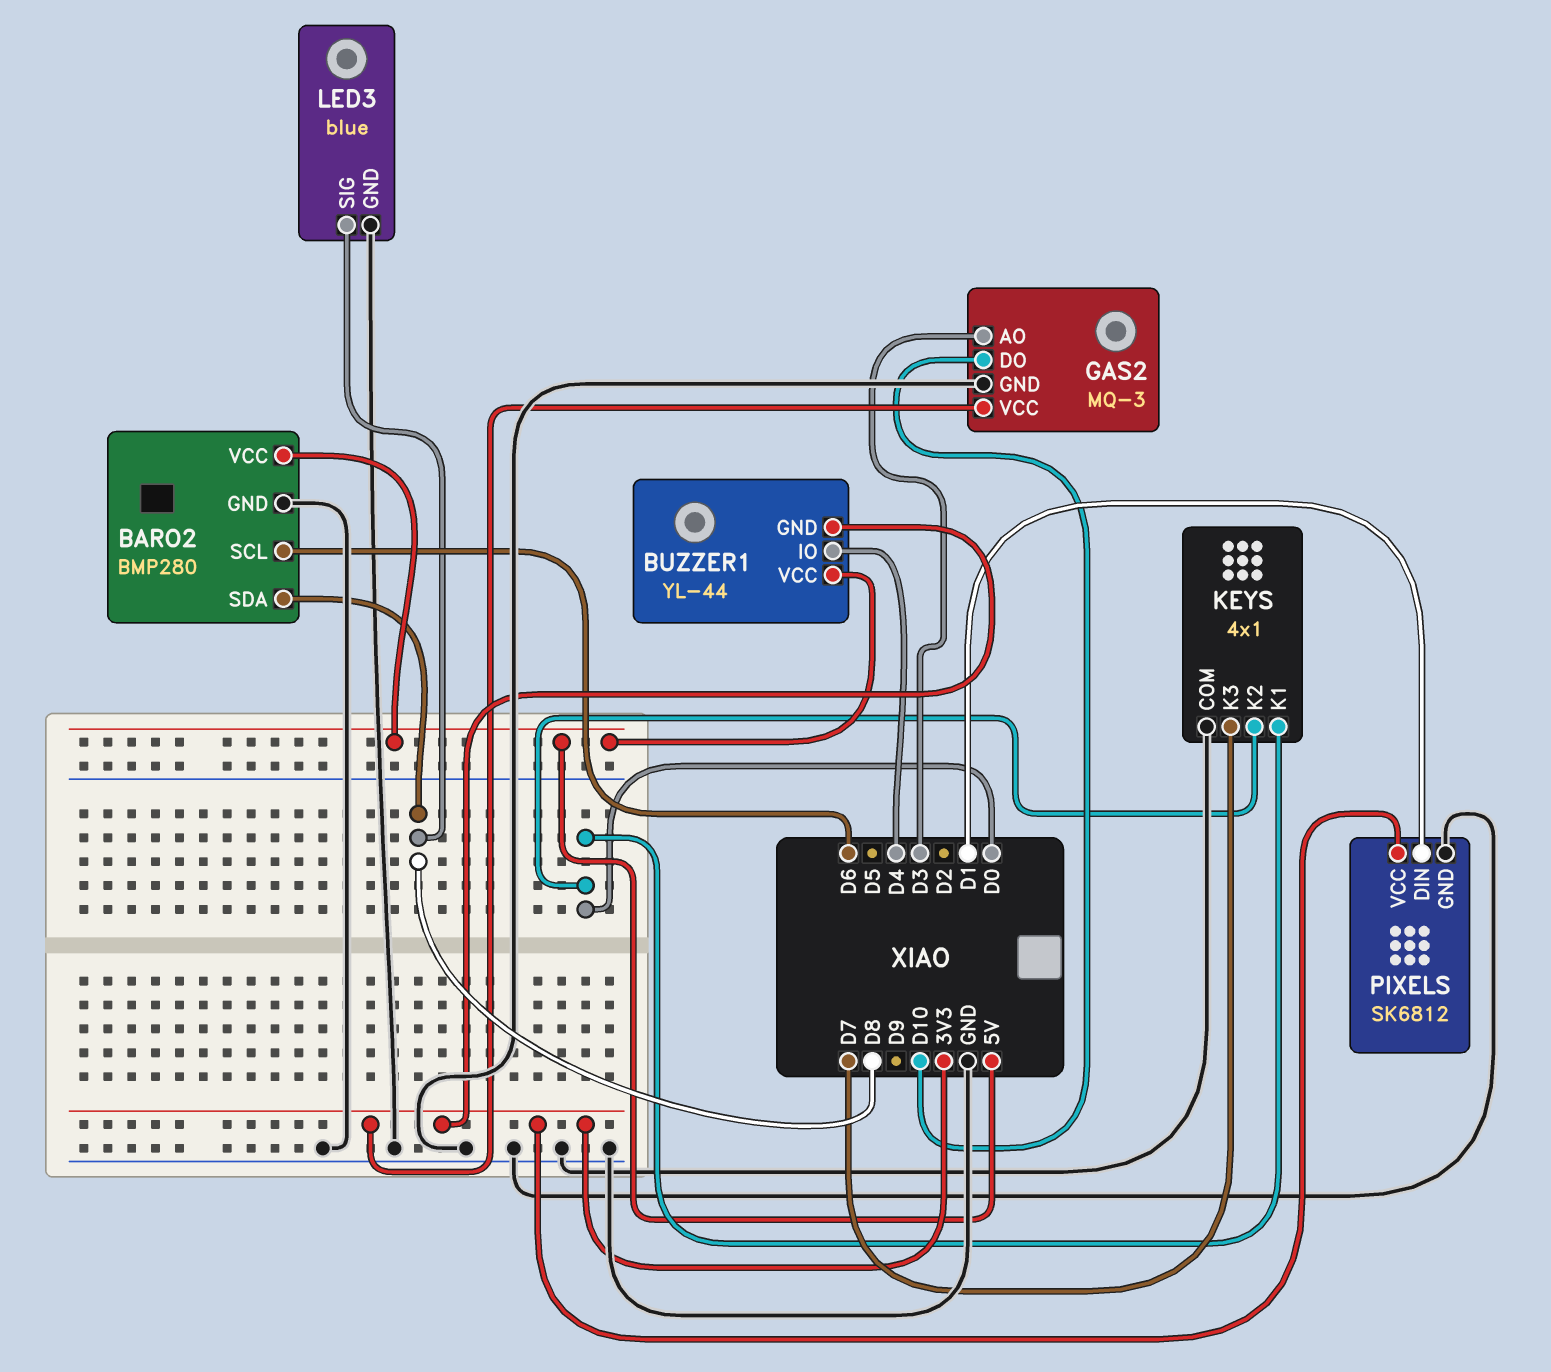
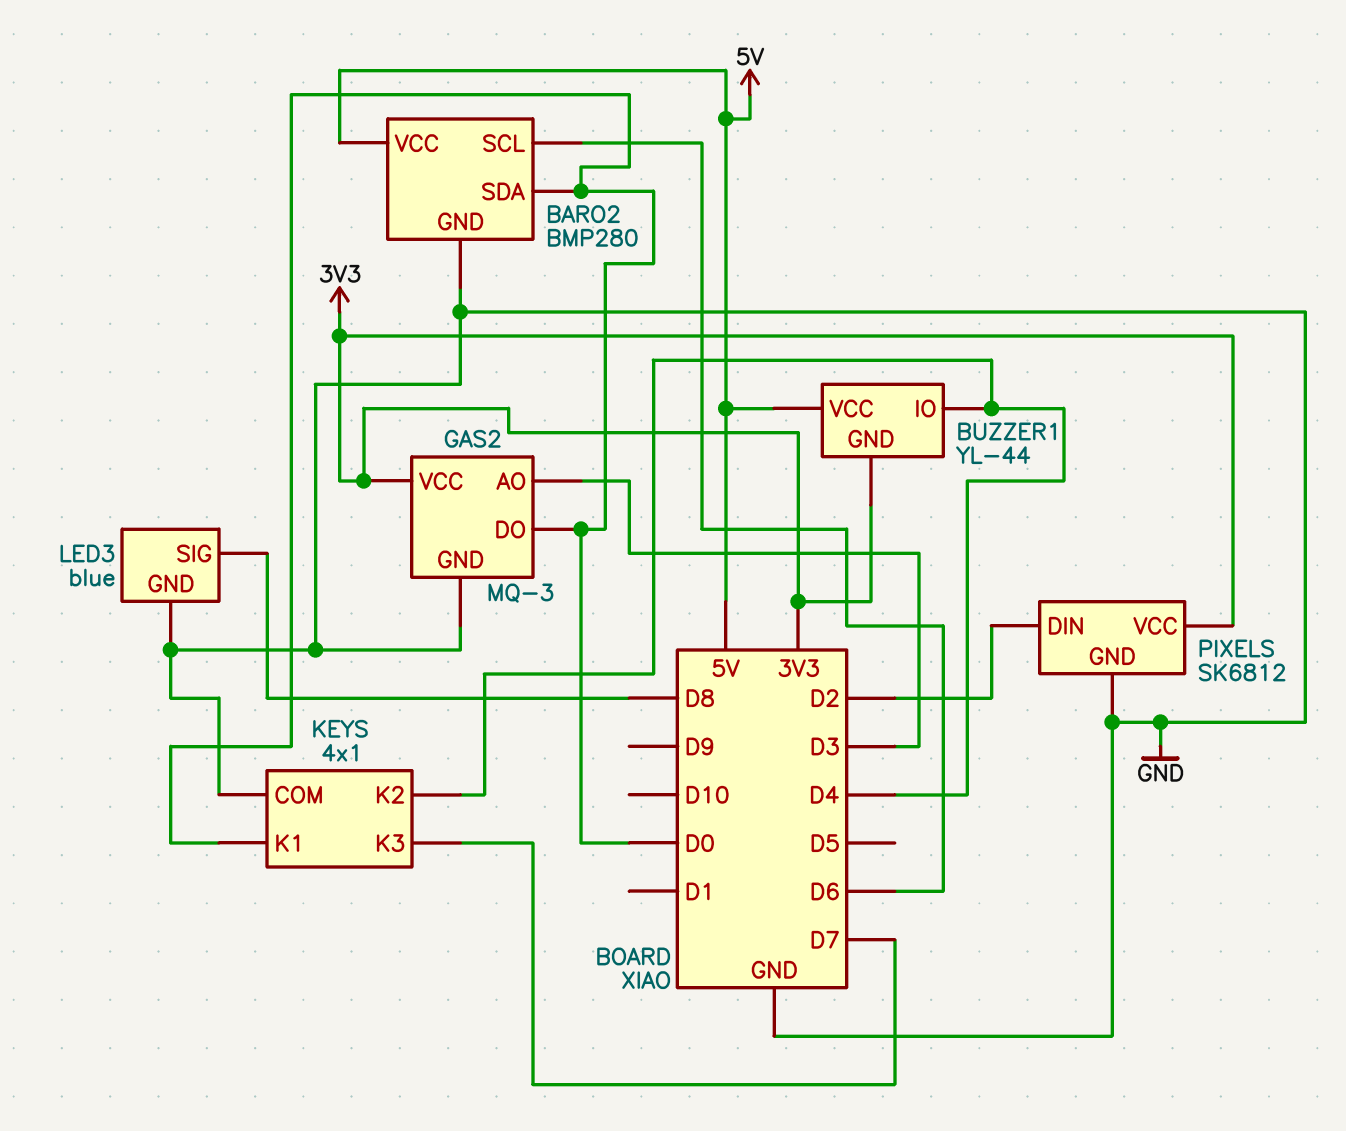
BARO2 pin SDA: D8 -> D0
GAS2 pin DO: D10 -> D0
KEYS pin K2: D0 -> D4
PIXELS pin DIN: D1 -> D2

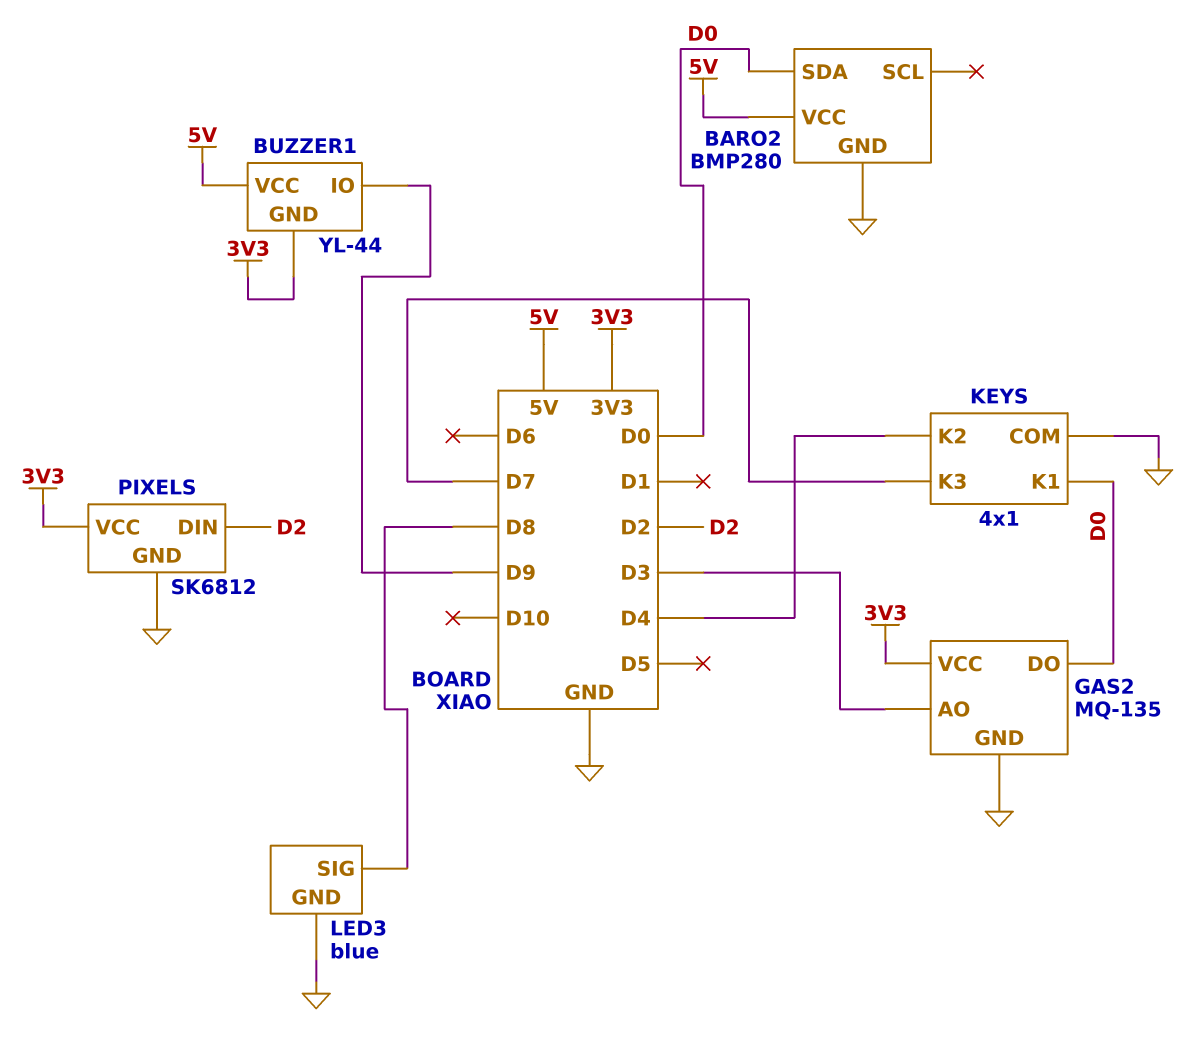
BARO2 pin SCL: D6 -> none
BUZZER1 pin IO: D4 -> D9
GAS2: MQ-3 -> MQ-135

